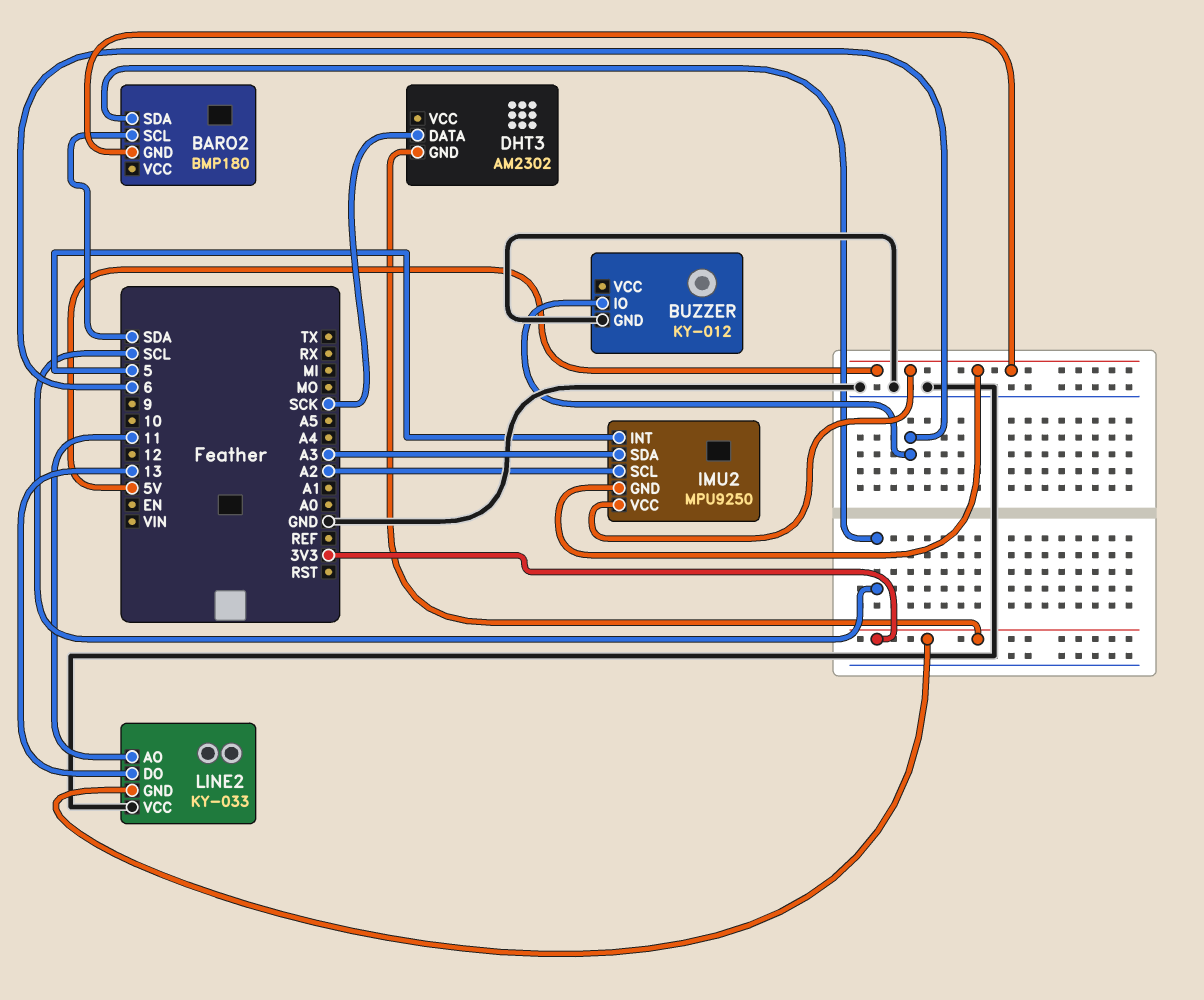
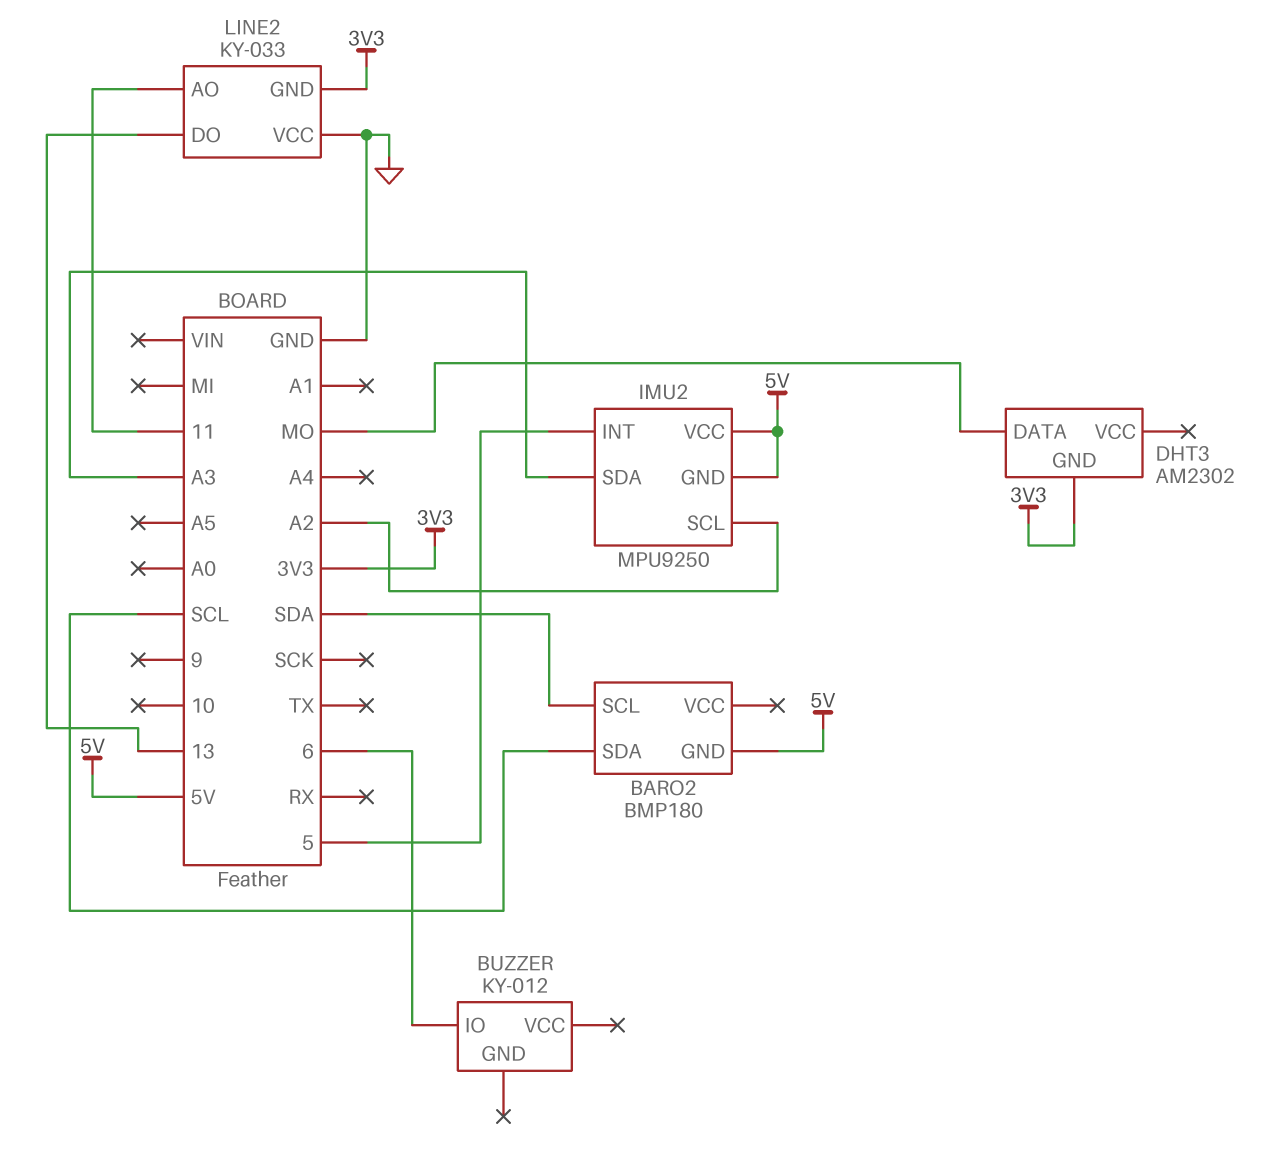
BUZZER pin GND: GND -> none
DHT3 pin DATA: SCK -> MO

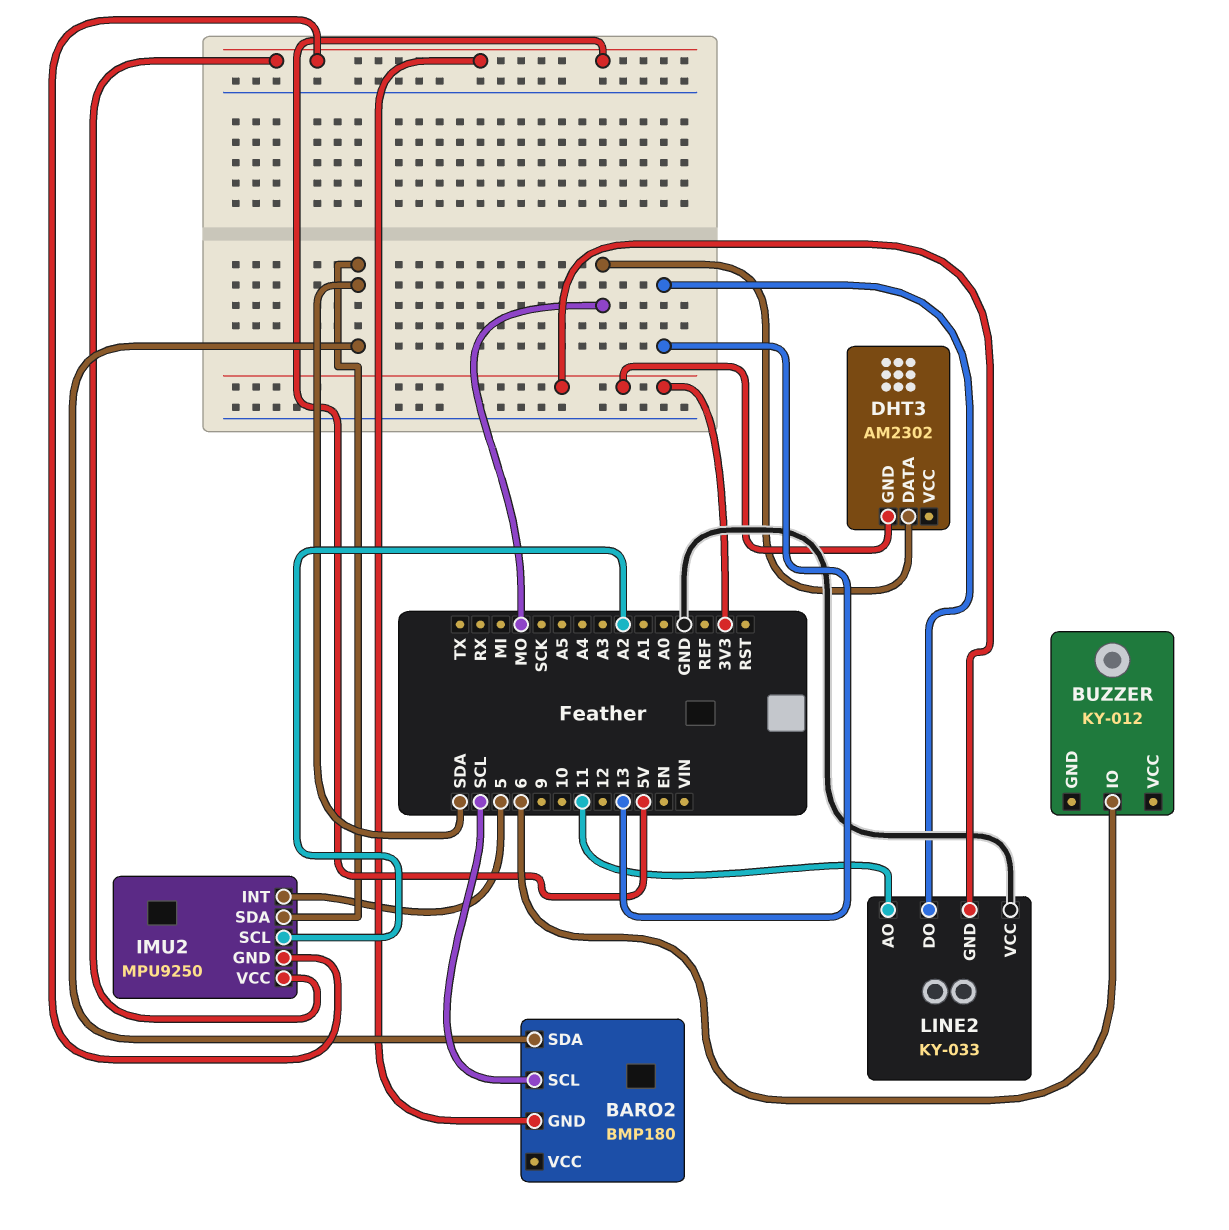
BARO2 pin SCL: SDA -> SCL
BARO2 pin SDA: SCL -> SDA
IMU2 pin SDA: A3 -> SDA

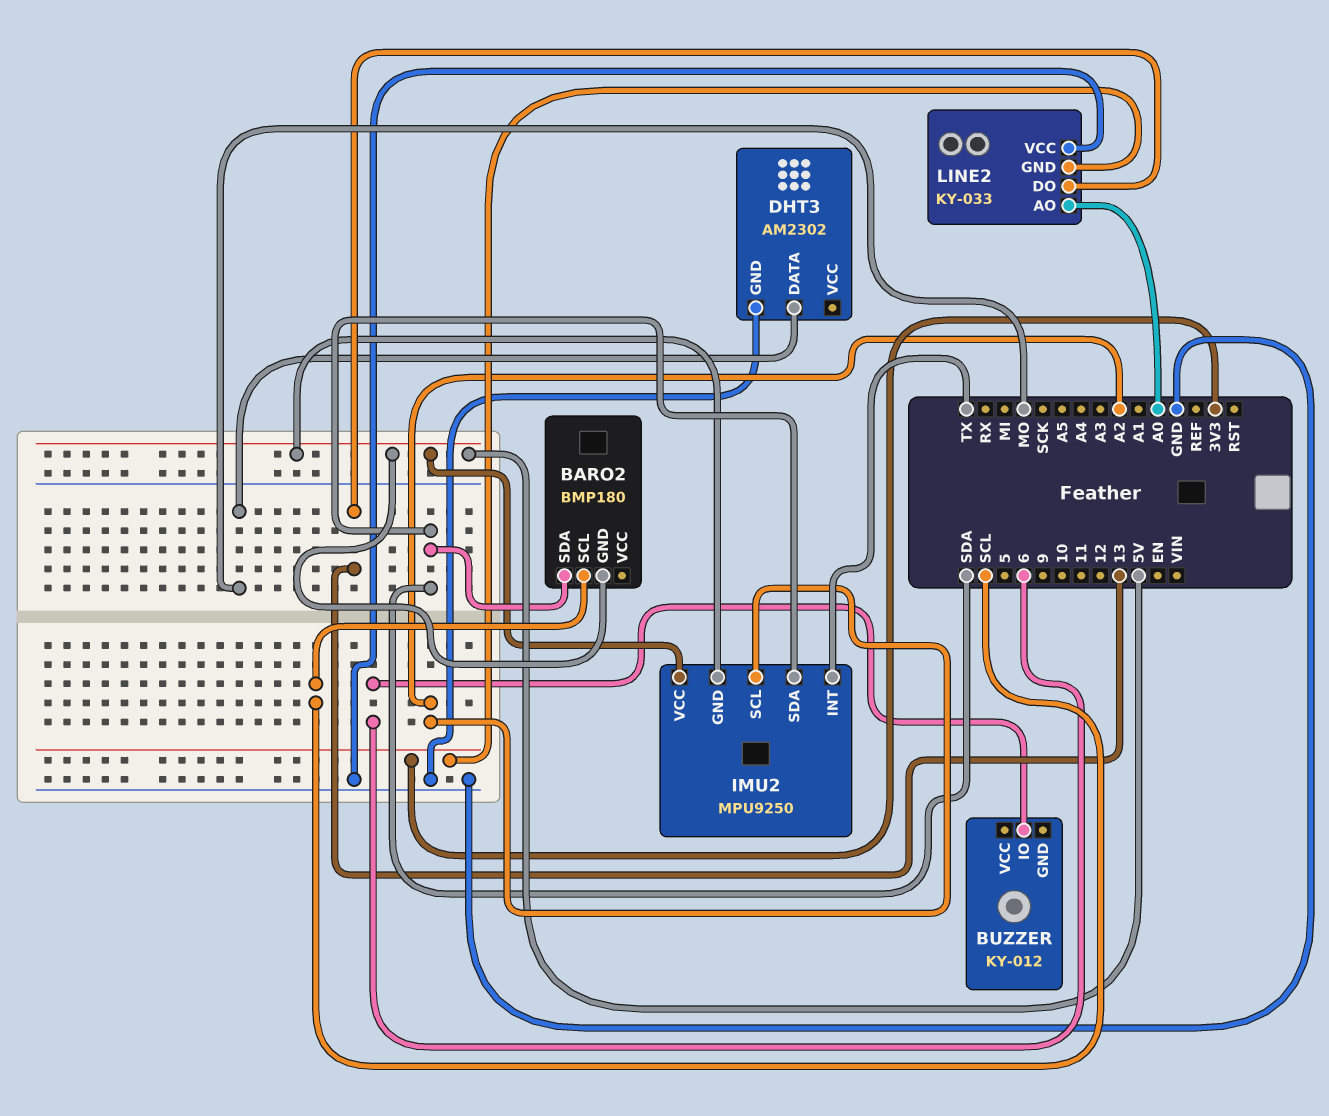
DHT3 pin GND: 3V3 -> GND
IMU2 pin INT: 5 -> TX
LINE2 pin AO: 11 -> A0

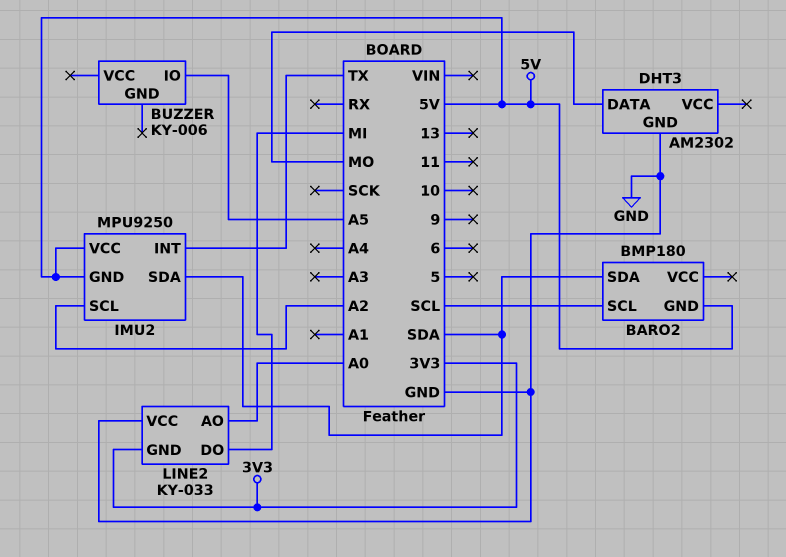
BUZZER: KY-012 -> KY-006
BUZZER pin IO: 6 -> A5
LINE2 pin DO: 13 -> MI

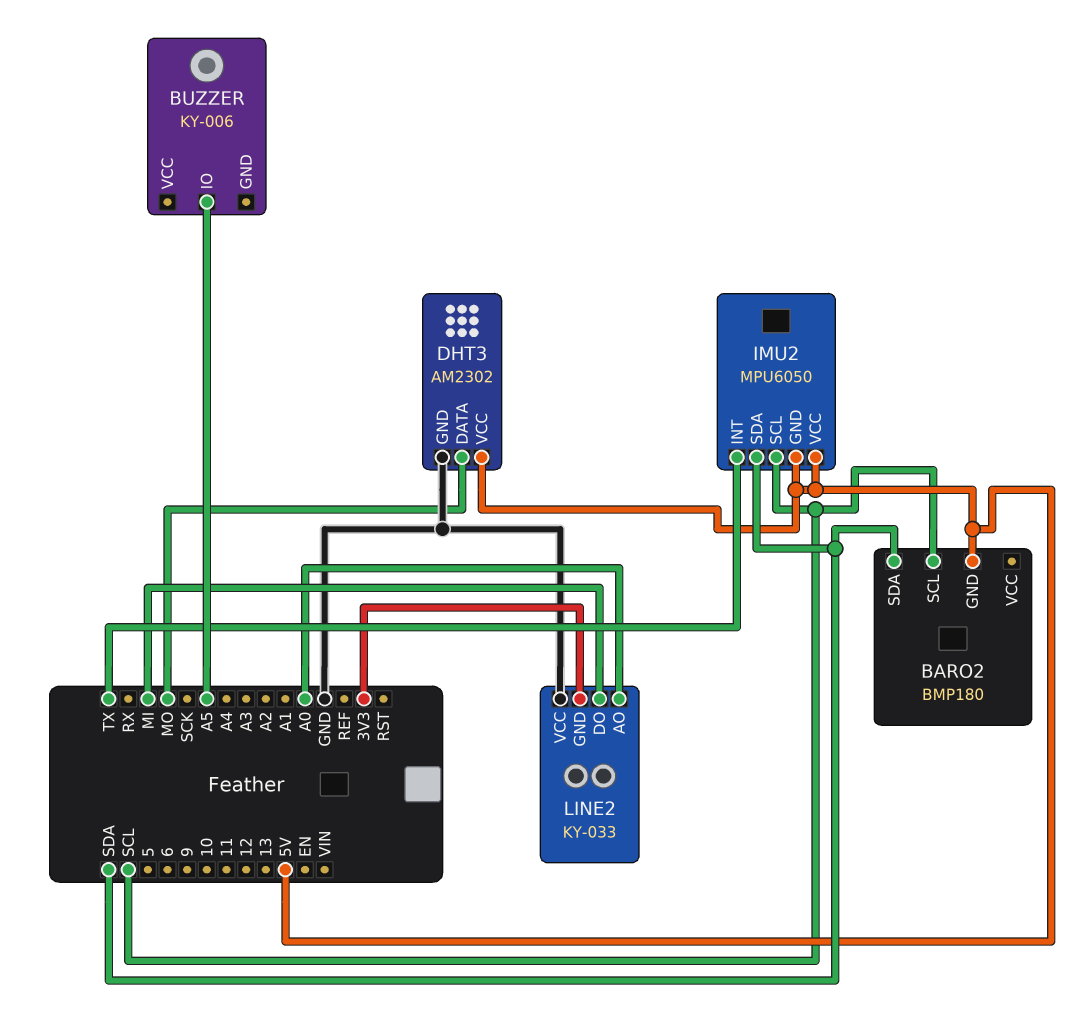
DHT3 pin VCC: none -> 5V
IMU2: MPU9250 -> MPU6050
IMU2 pin SCL: A2 -> SCL

